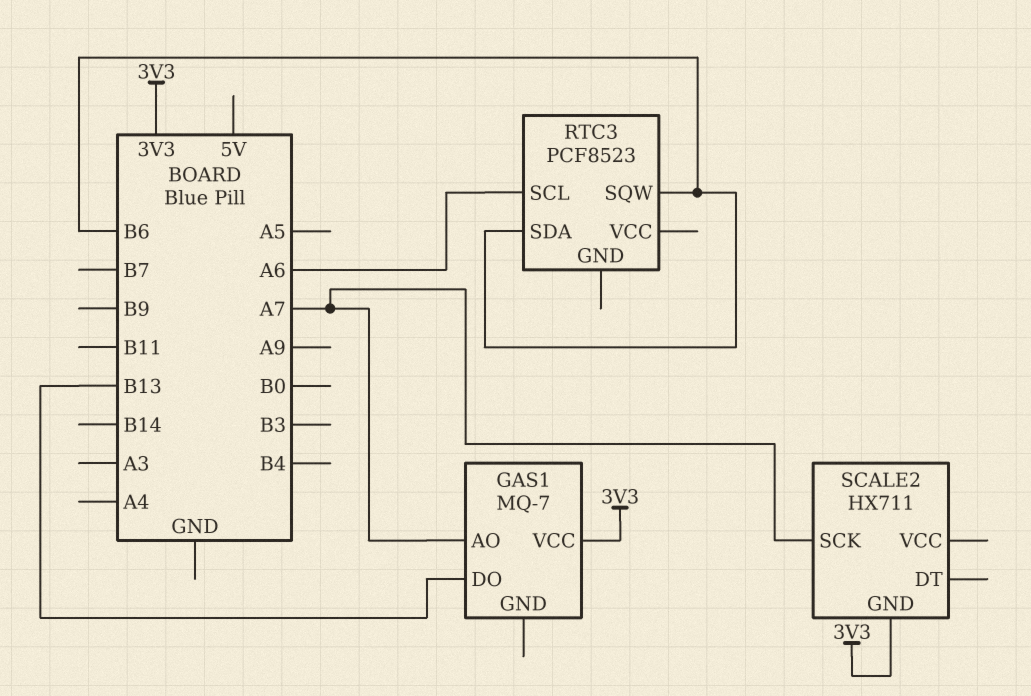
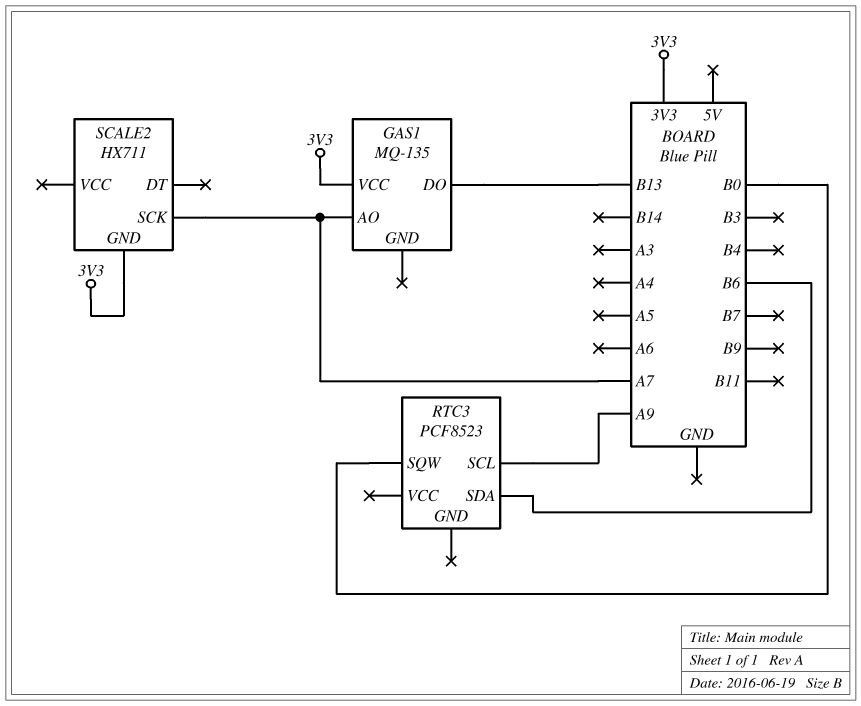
GAS1: MQ-7 -> MQ-135
RTC3 pin SCL: A6 -> A9
RTC3 pin SQW: B6 -> B0

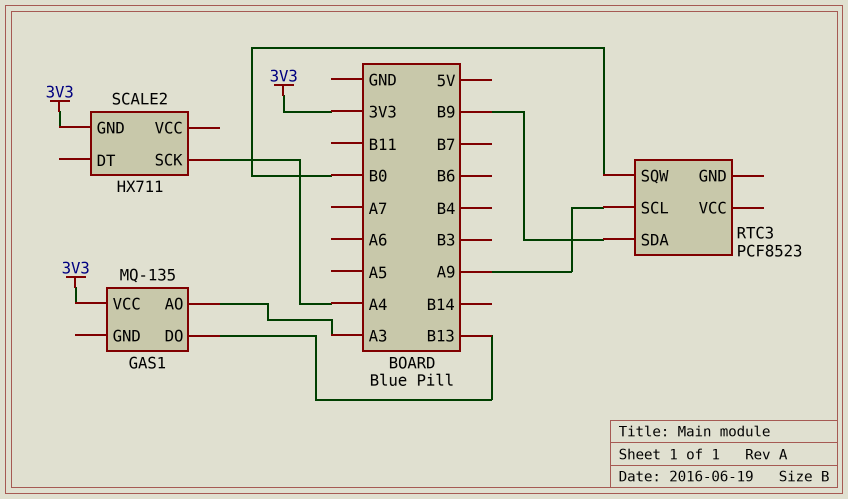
GAS1 pin AO: A7 -> A3
RTC3 pin SDA: B6 -> B9
SCALE2 pin SCK: A7 -> A4

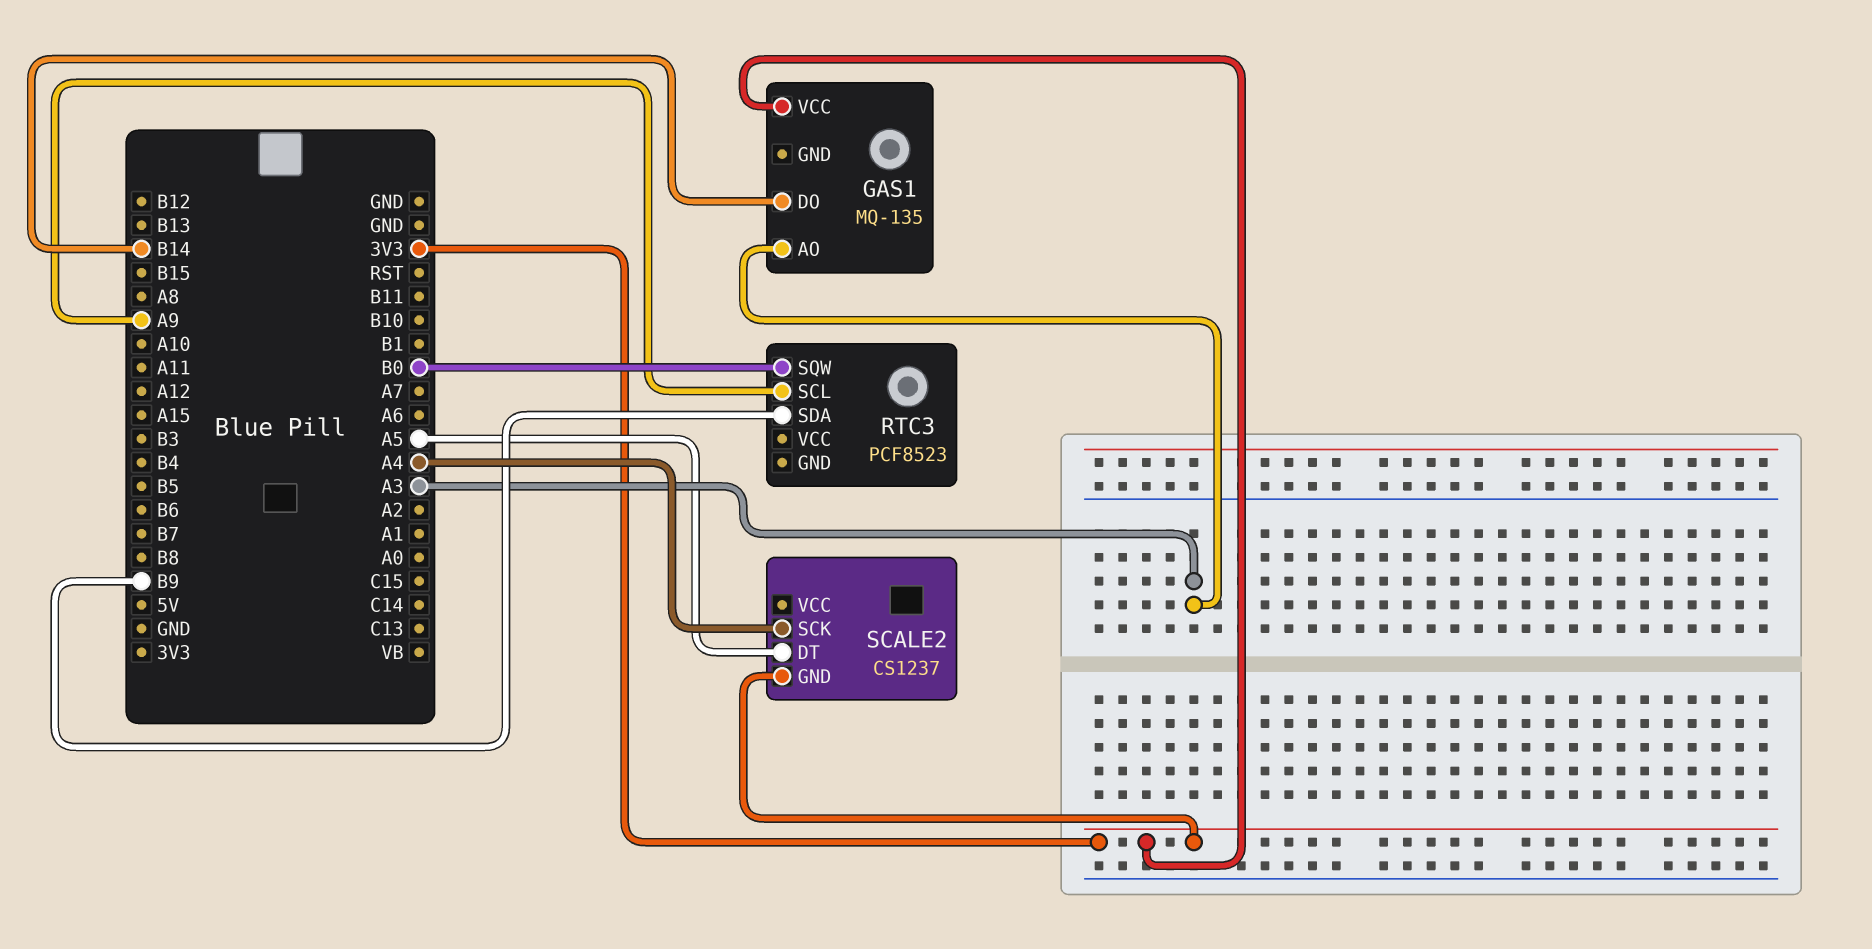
GAS1 pin DO: B13 -> B14
SCALE2: HX711 -> CS1237
SCALE2 pin DT: none -> A5

